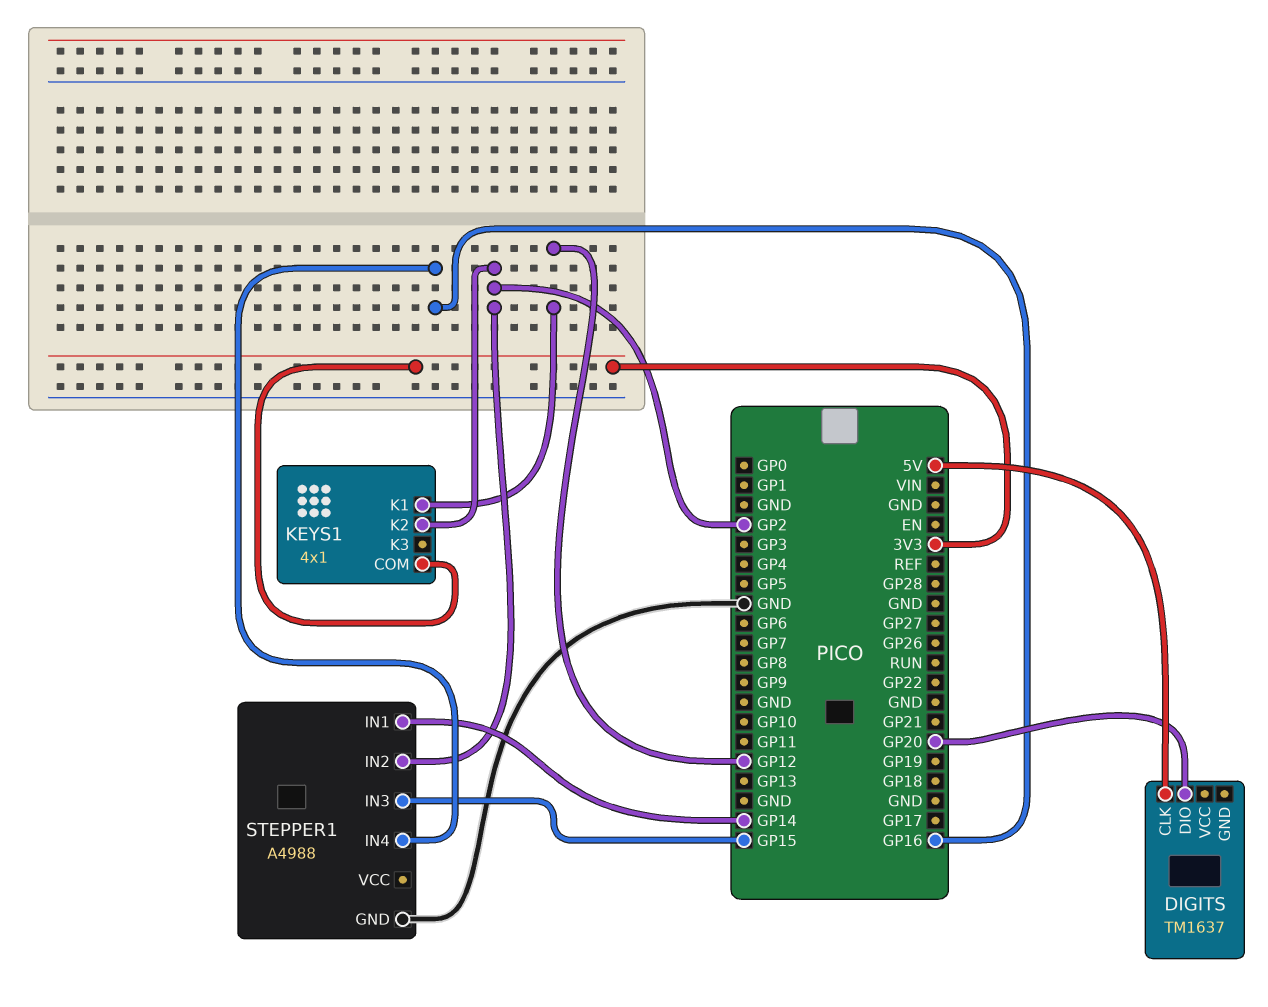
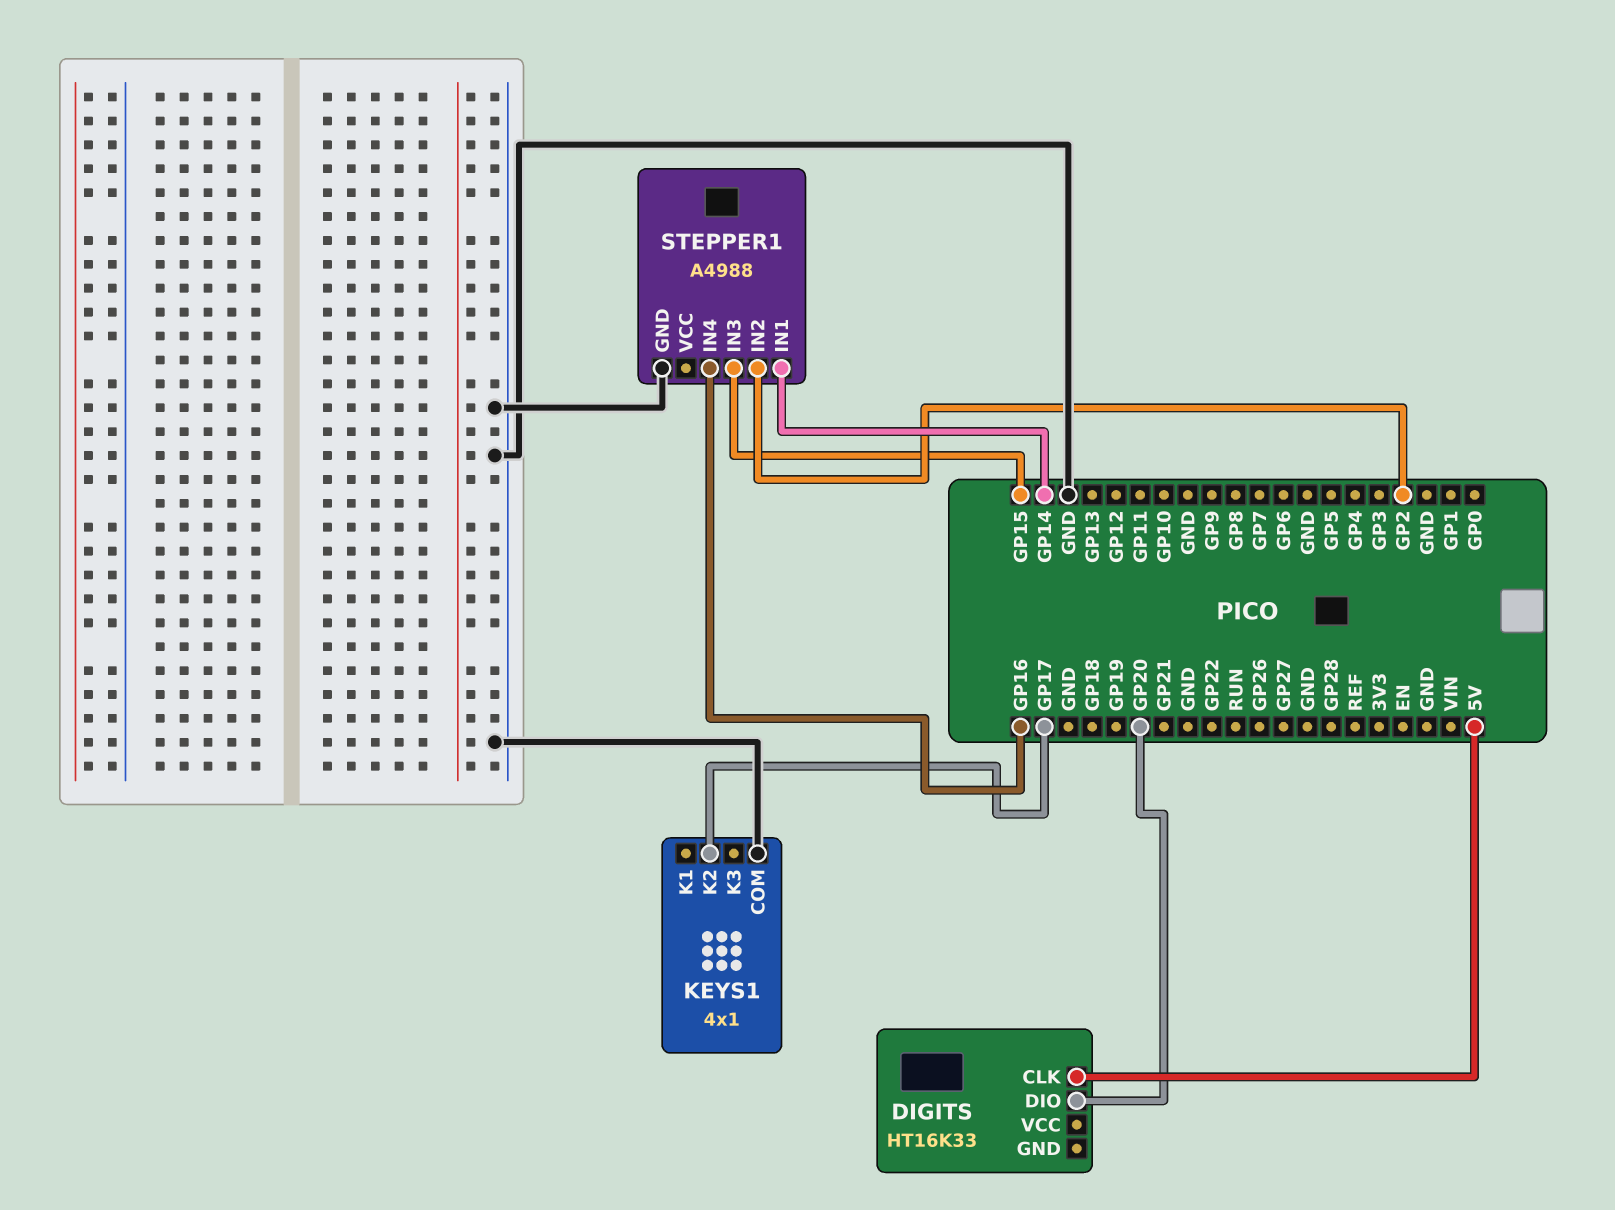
DIGITS: TM1637 -> HT16K33
KEYS1 pin COM: 3V3 -> GND
KEYS1 pin K1: GP12 -> none
KEYS1 pin K2: GP2 -> GP17

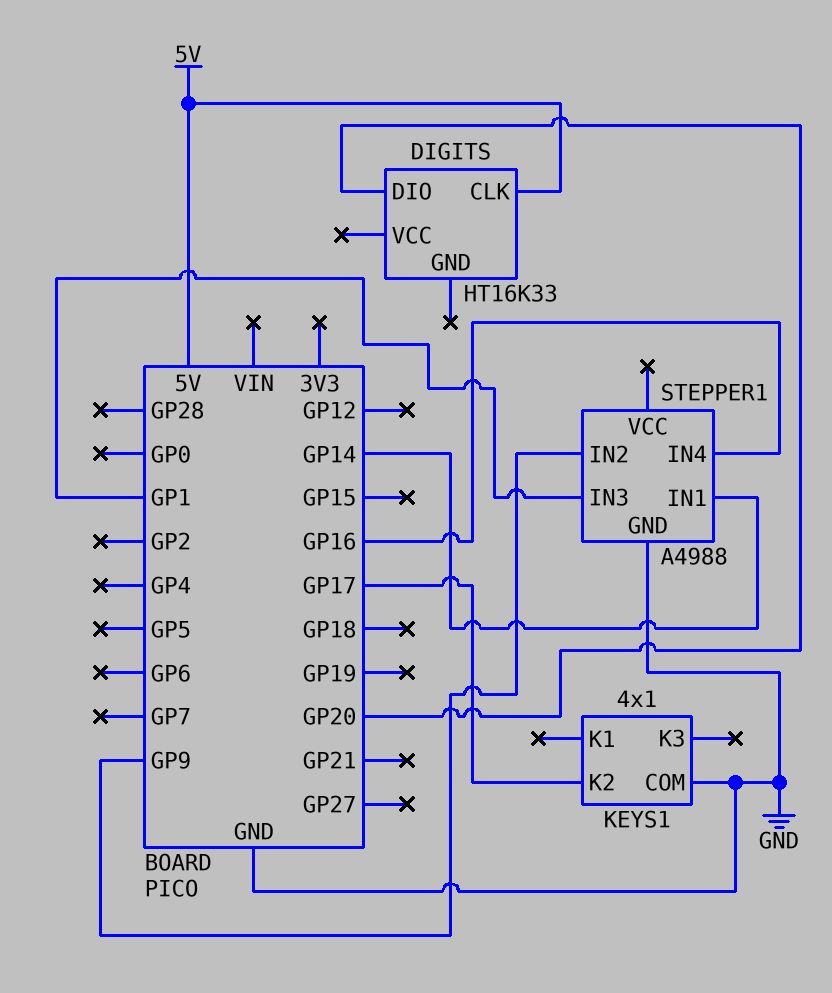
STEPPER1 pin IN2: GP2 -> GP9
STEPPER1 pin IN3: GP15 -> GP1

